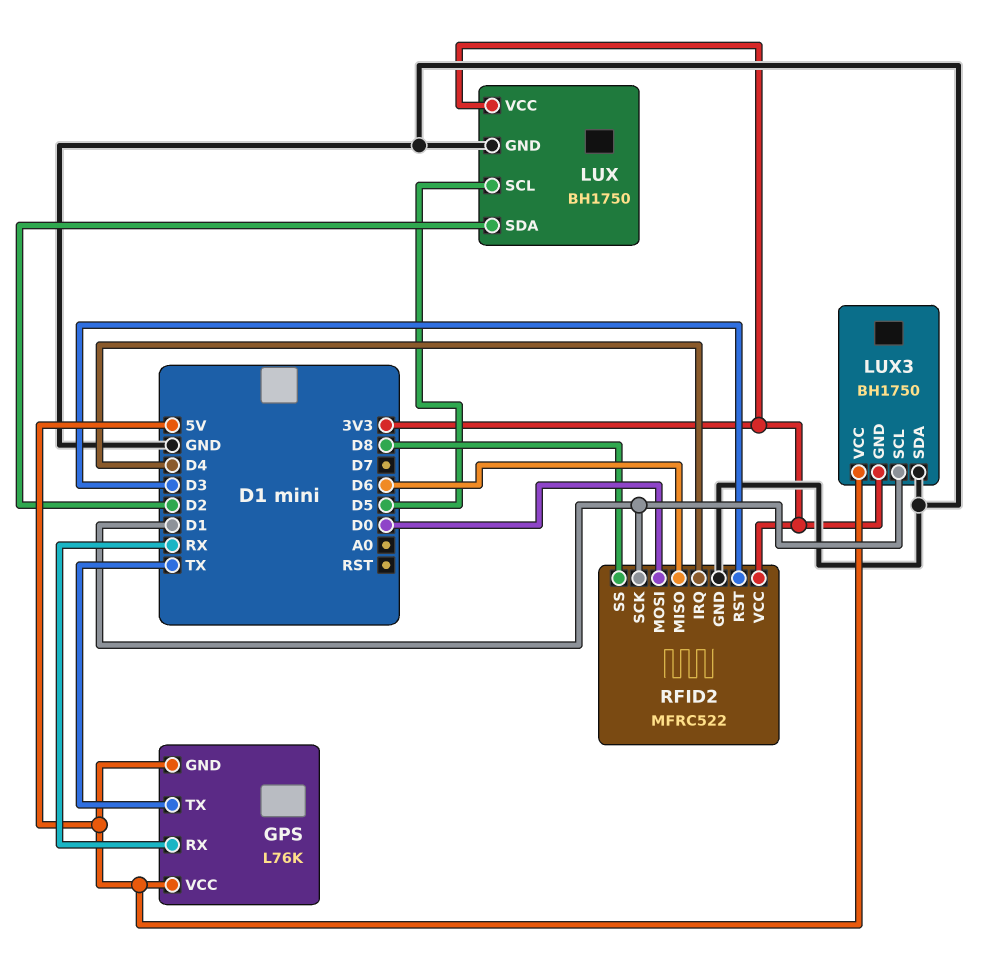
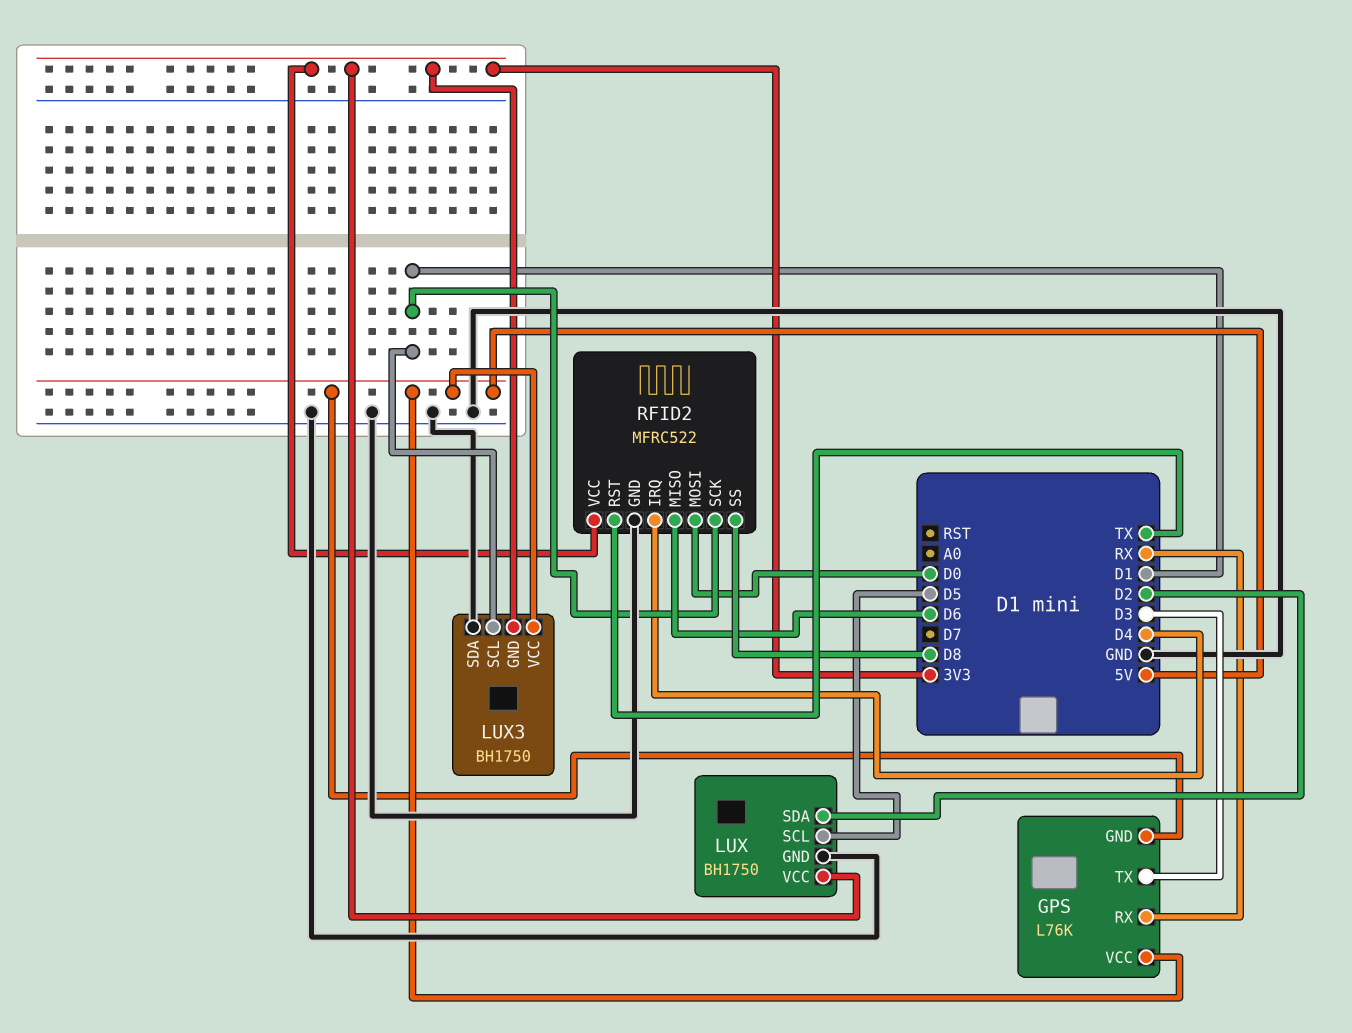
GPS pin TX: TX -> D3
RFID2 pin RST: D3 -> TX

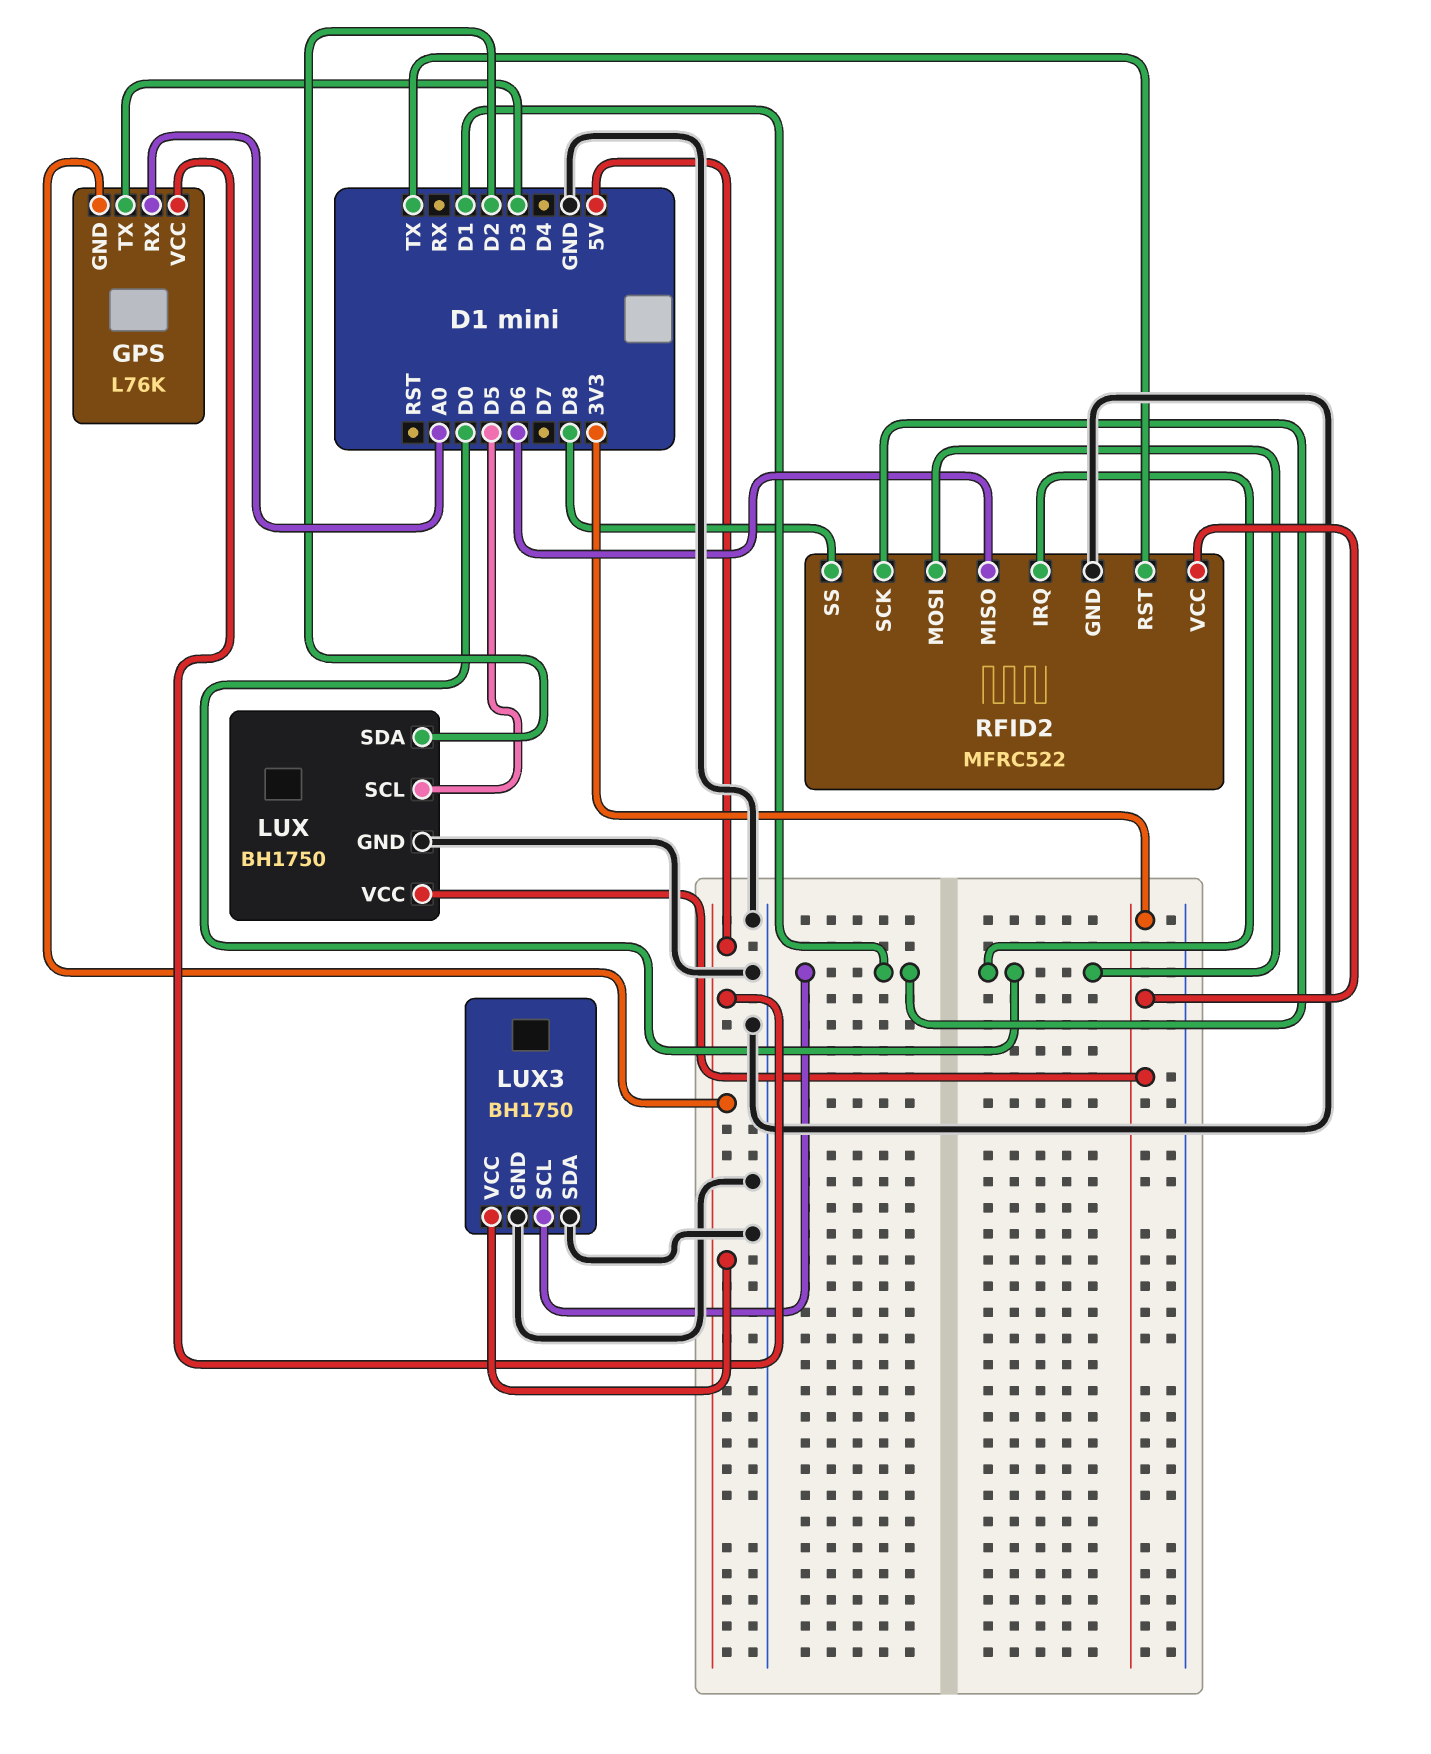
GPS pin RX: RX -> A0
LUX3 pin GND: 3V3 -> GND
RFID2 pin IRQ: D4 -> D0

